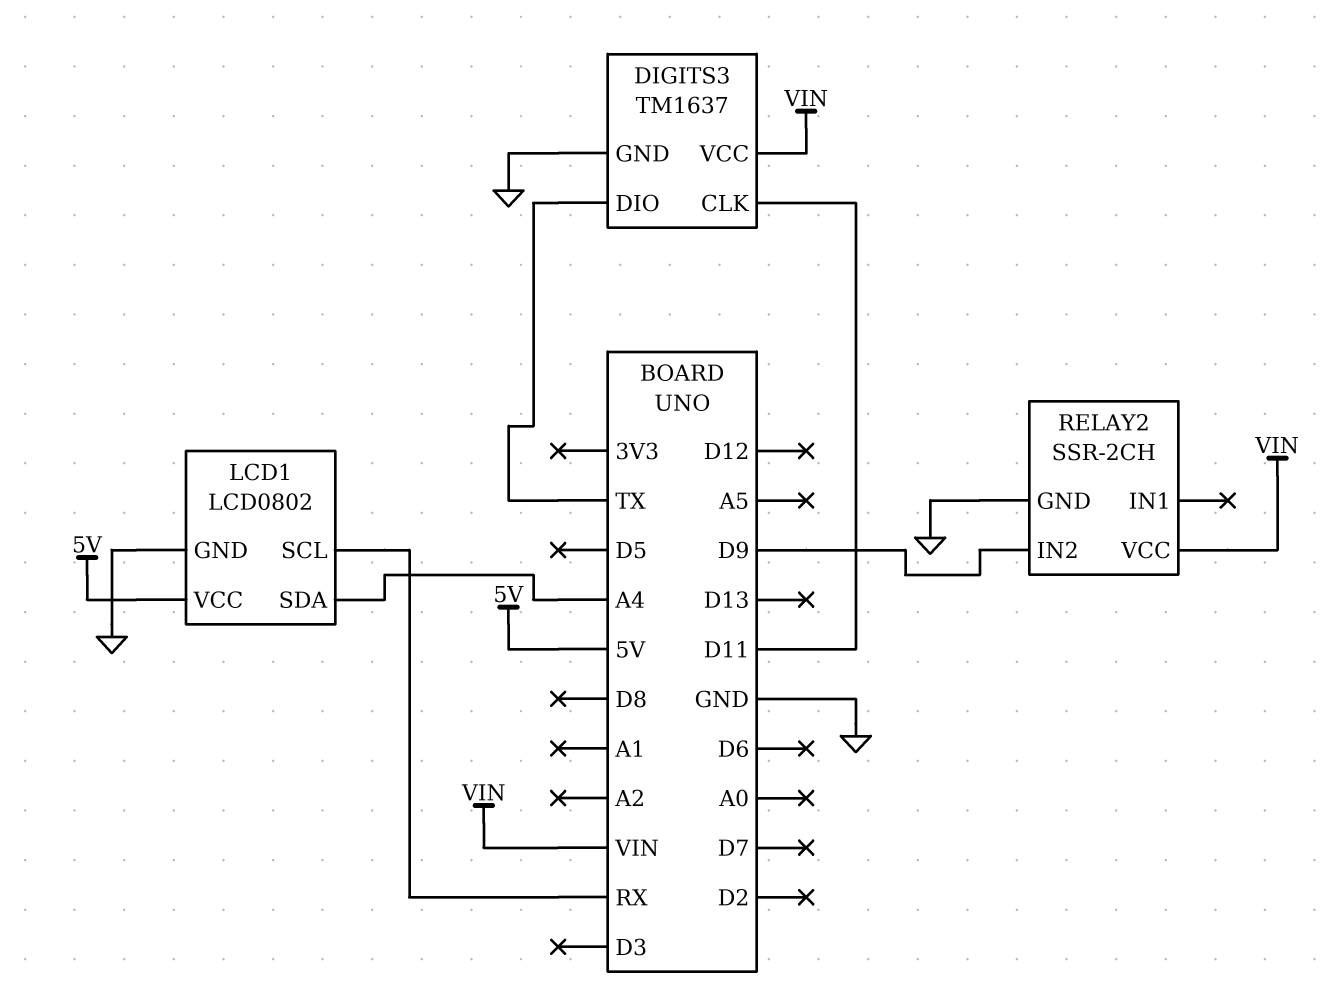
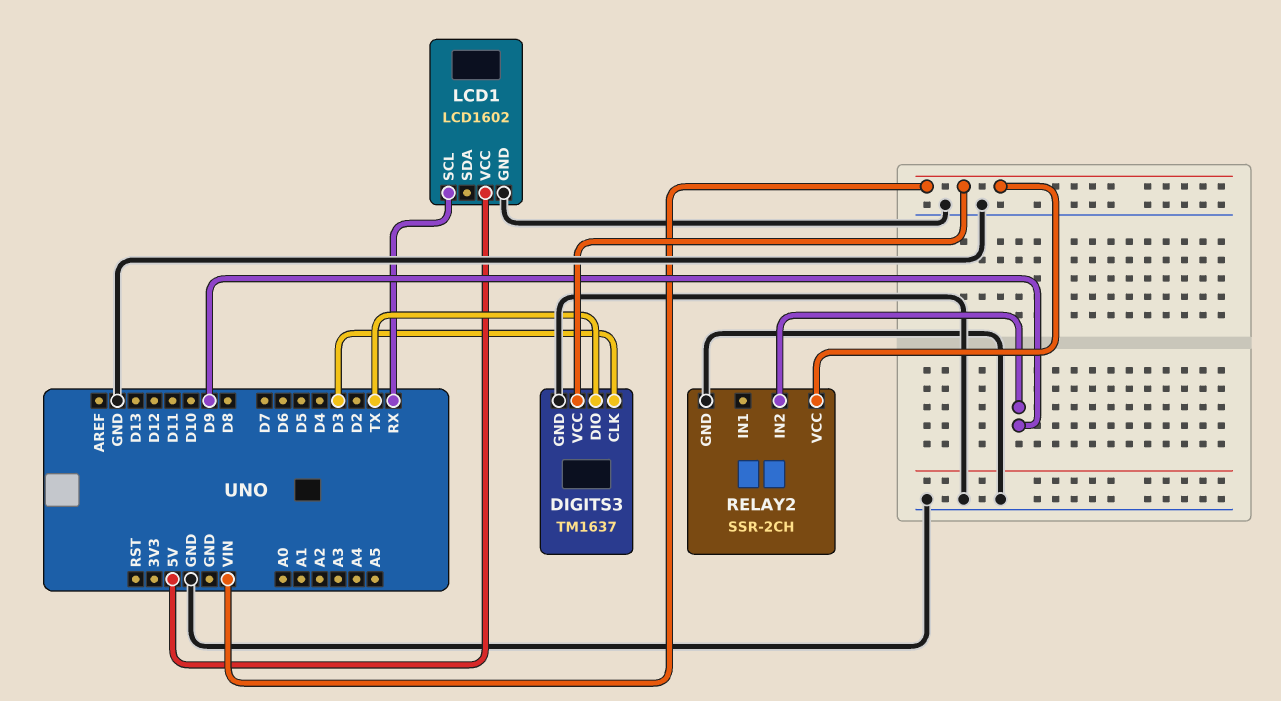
DIGITS3 pin CLK: D11 -> D3
LCD1: LCD0802 -> LCD1602
LCD1 pin SDA: A4 -> none

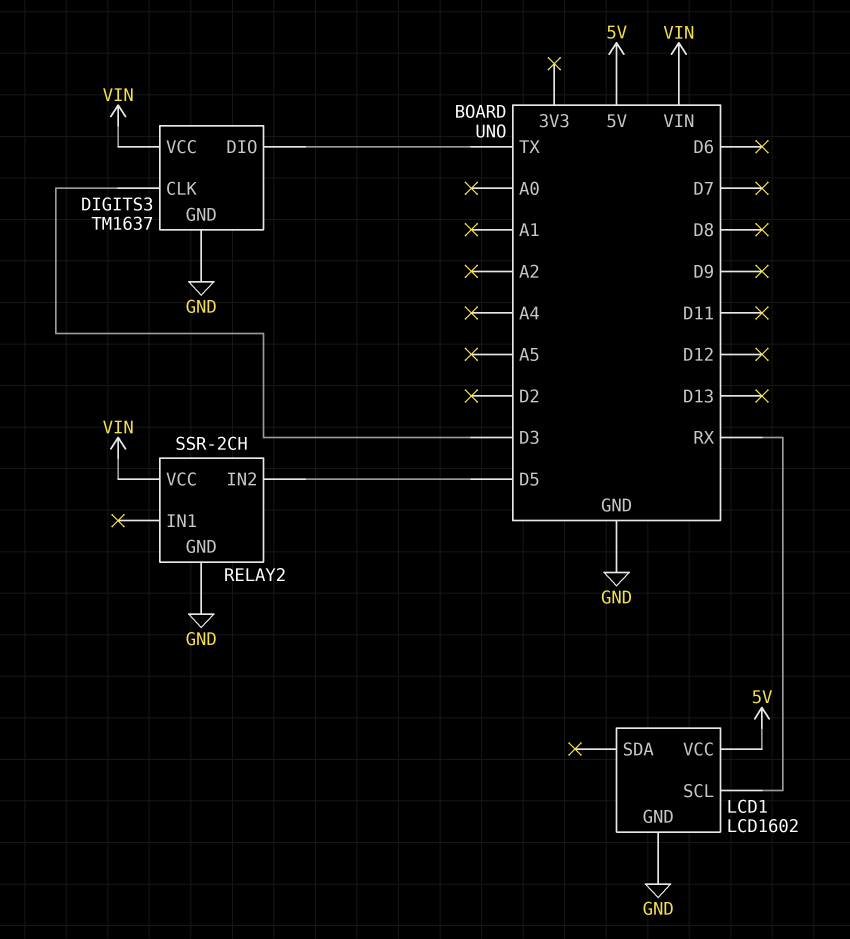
RELAY2 pin IN2: D9 -> D5

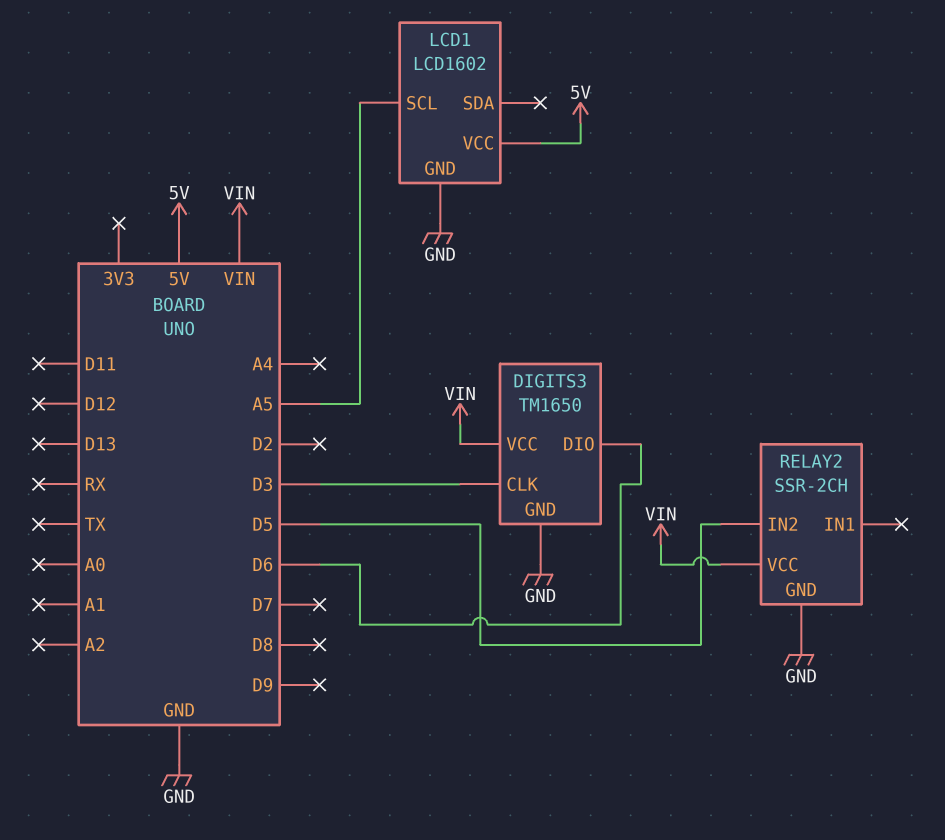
DIGITS3: TM1637 -> TM1650
DIGITS3 pin DIO: TX -> D6
LCD1 pin SCL: RX -> A5

